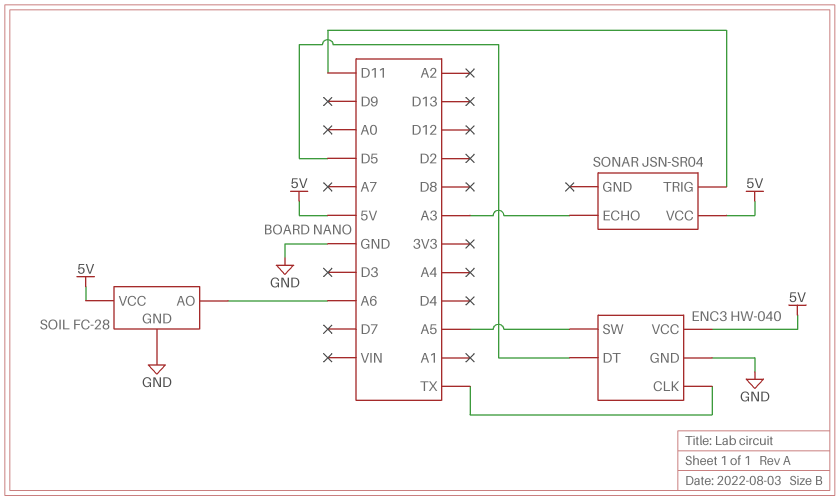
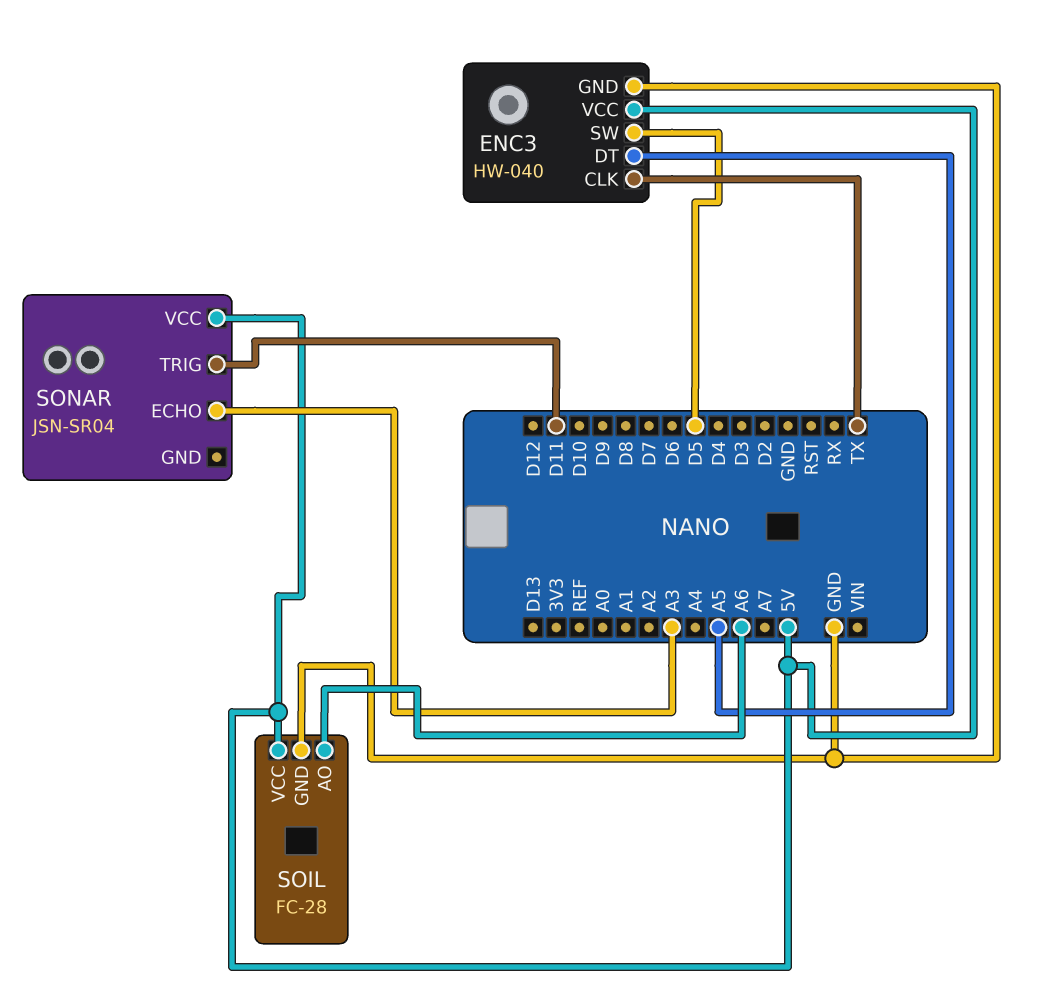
ENC3 pin DT: D5 -> A5
ENC3 pin SW: A5 -> D5

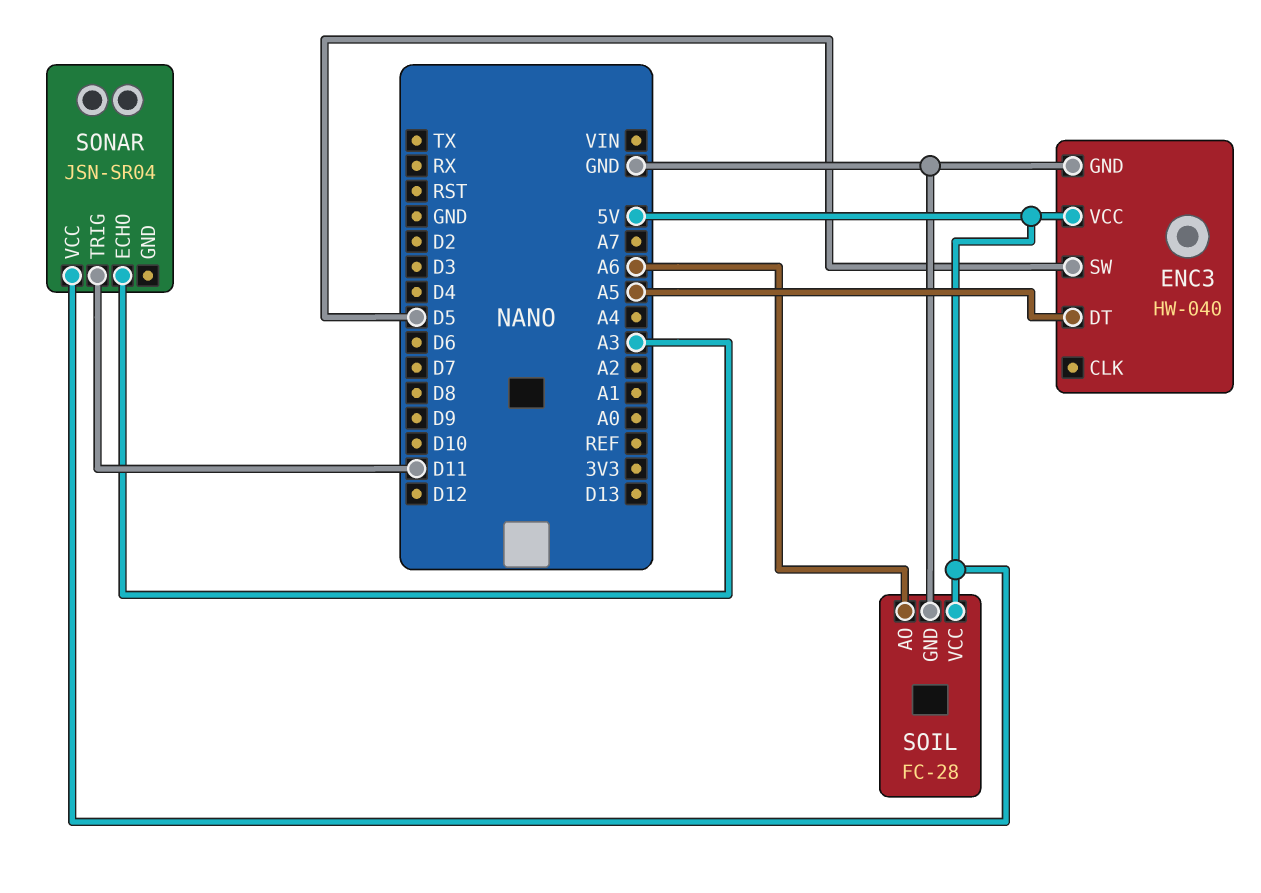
ENC3 pin CLK: TX -> none

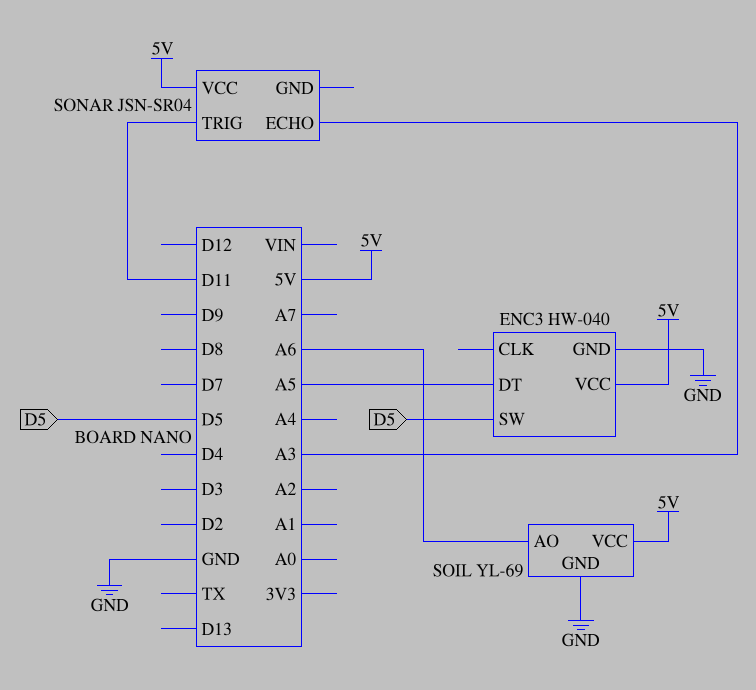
SOIL: FC-28 -> YL-69

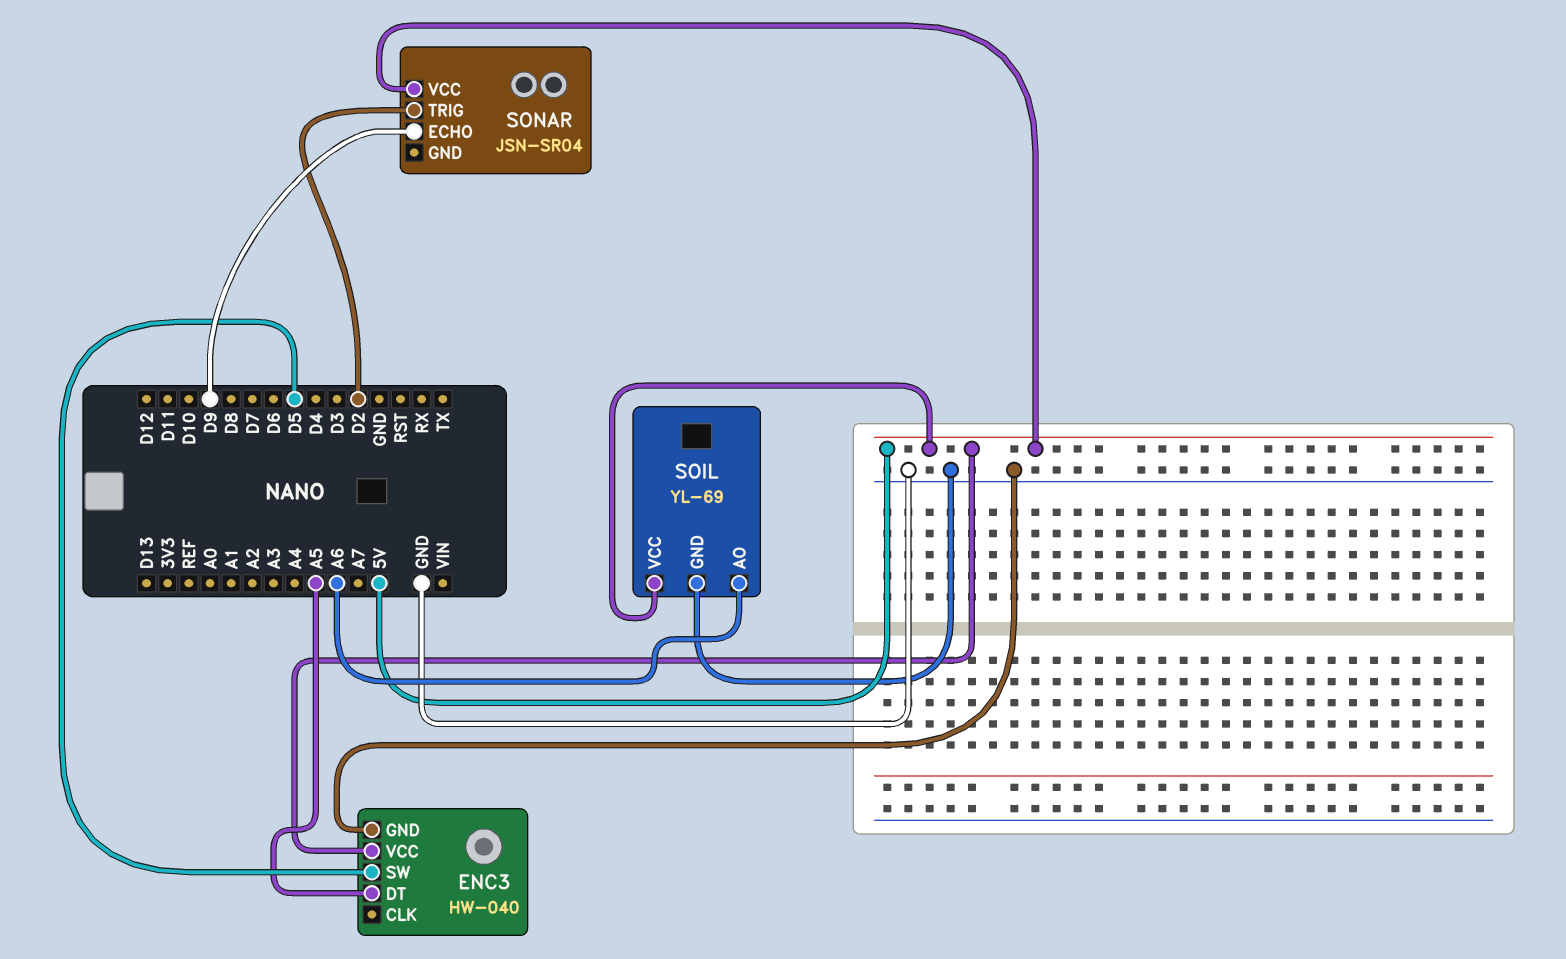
SONAR pin ECHO: A3 -> D9
SONAR pin TRIG: D11 -> D2

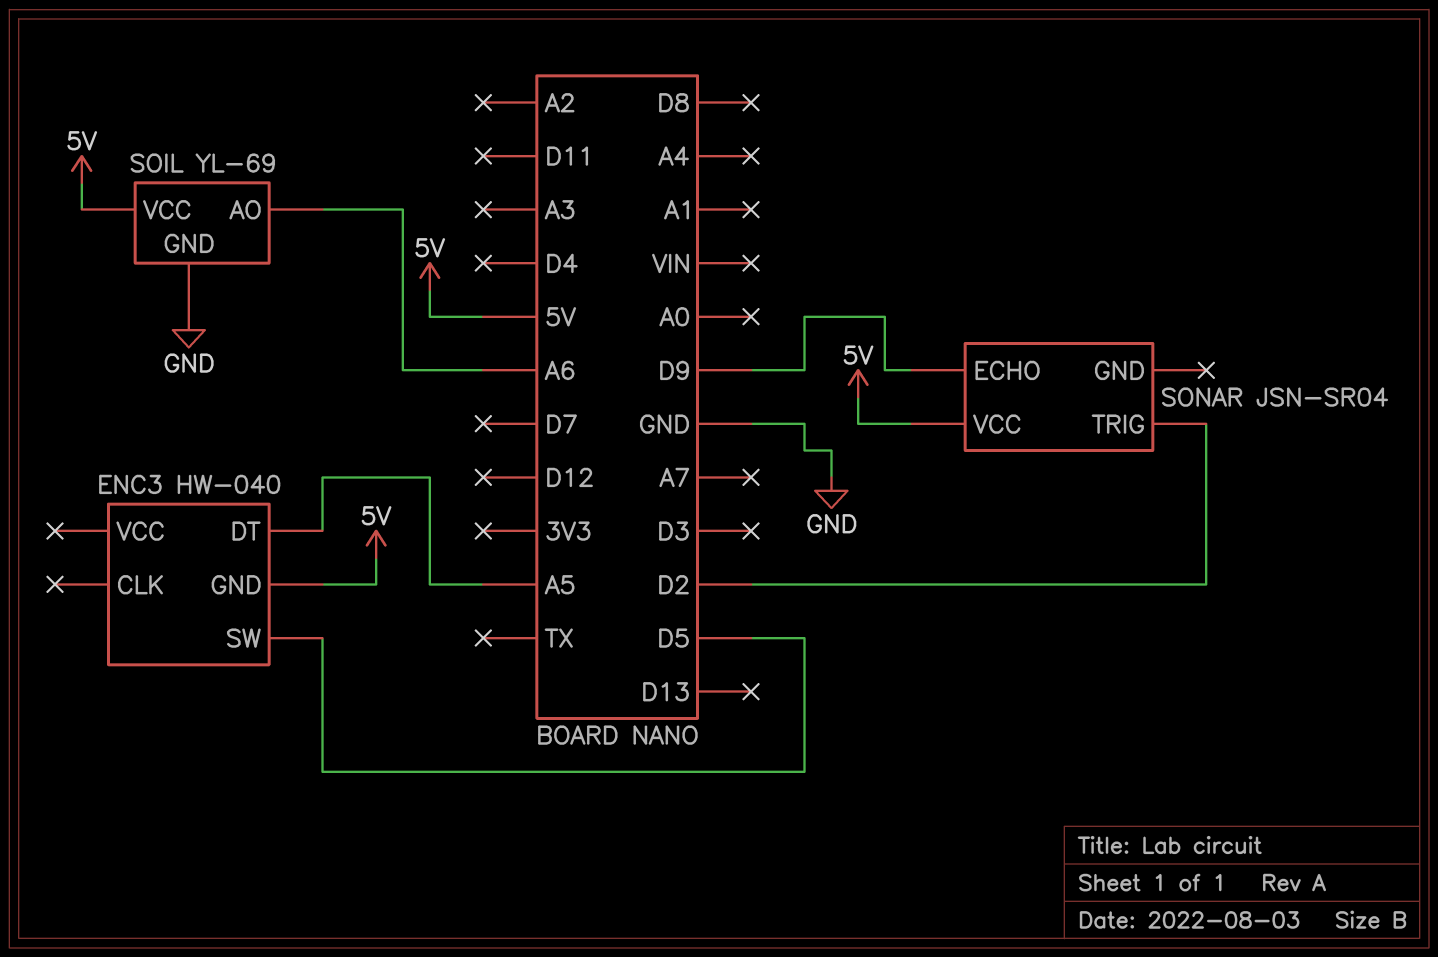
ENC3 pin GND: GND -> 5V
ENC3 pin VCC: 5V -> none

